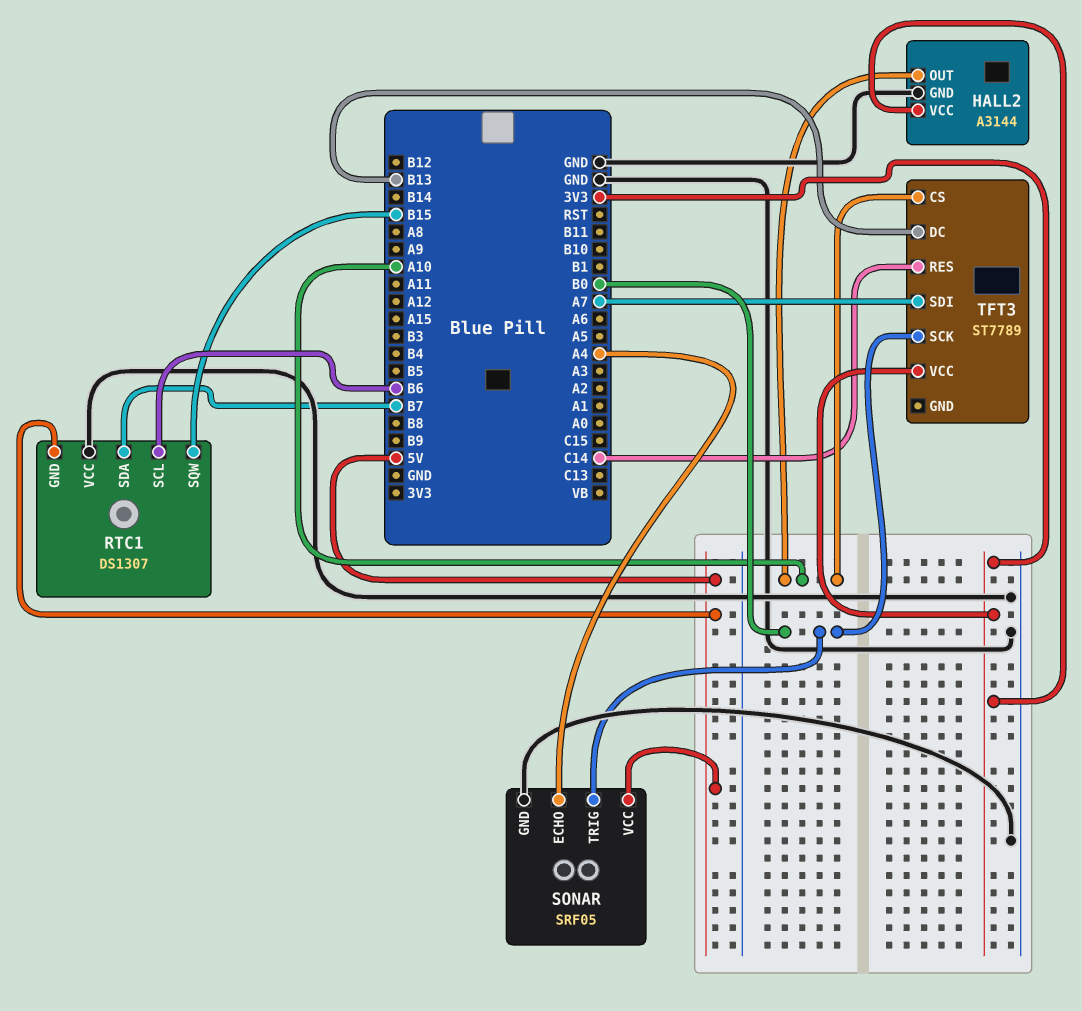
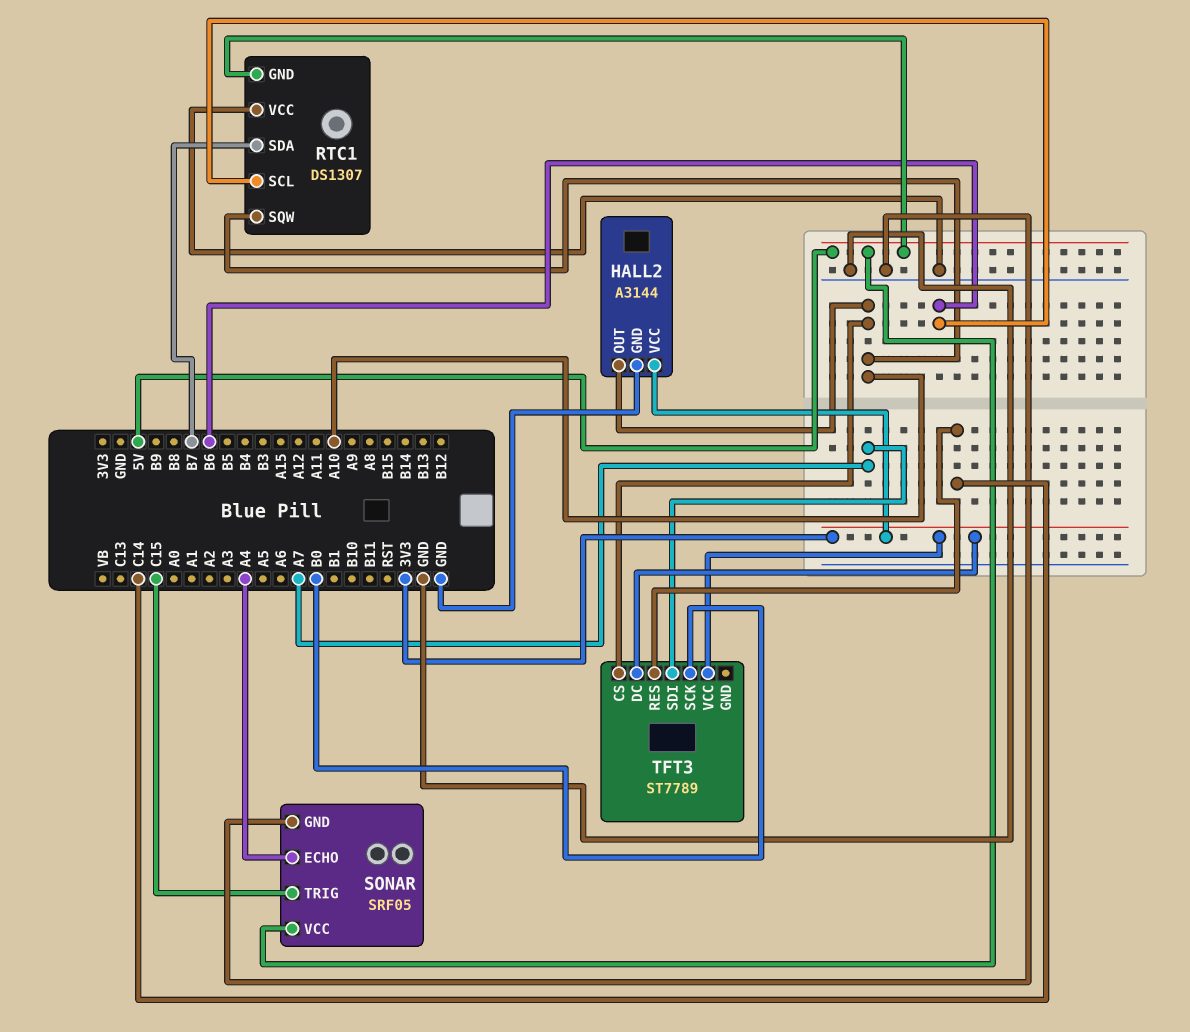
RTC1 pin SQW: B15 -> A10
SONAR pin TRIG: B0 -> C15
TFT3 pin DC: B13 -> 3V3

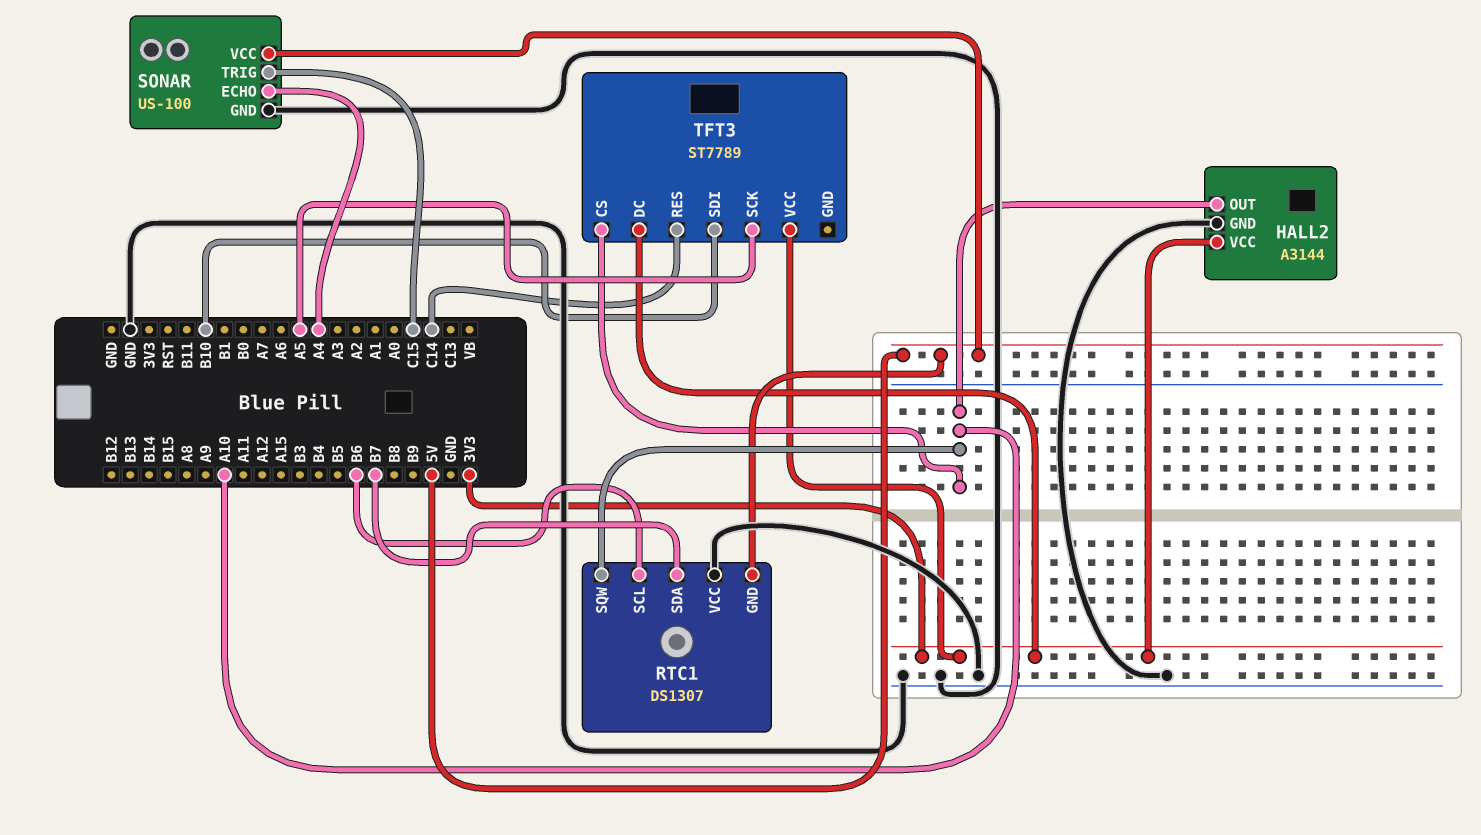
SONAR: SRF05 -> US-100
TFT3 pin SCK: B0 -> A5
TFT3 pin SDI: A7 -> B10

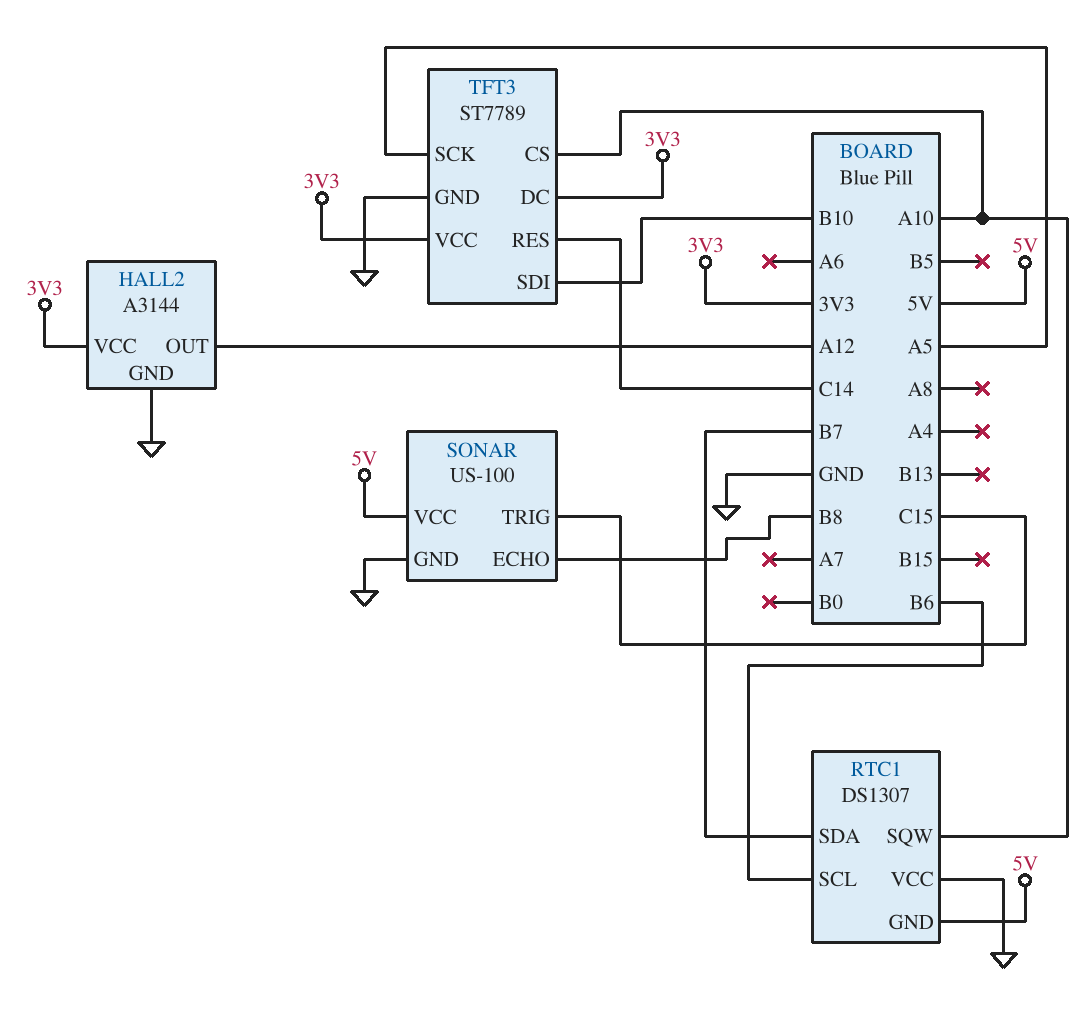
HALL2 pin OUT: A10 -> A12
SONAR pin ECHO: A4 -> B8
TFT3 pin GND: none -> GND

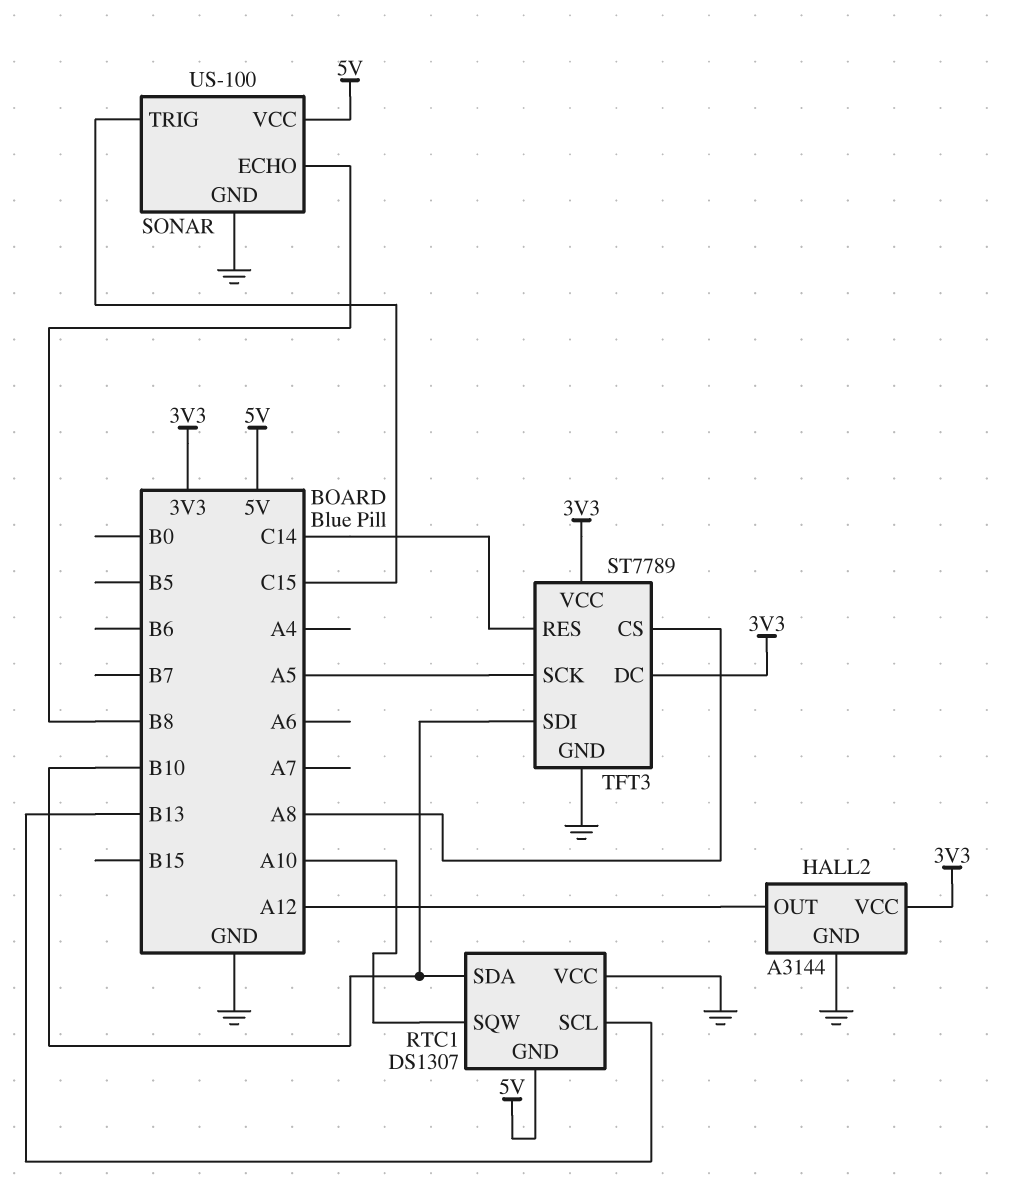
RTC1 pin SCL: B6 -> B13
RTC1 pin SDA: B7 -> B10
TFT3 pin CS: A10 -> A8

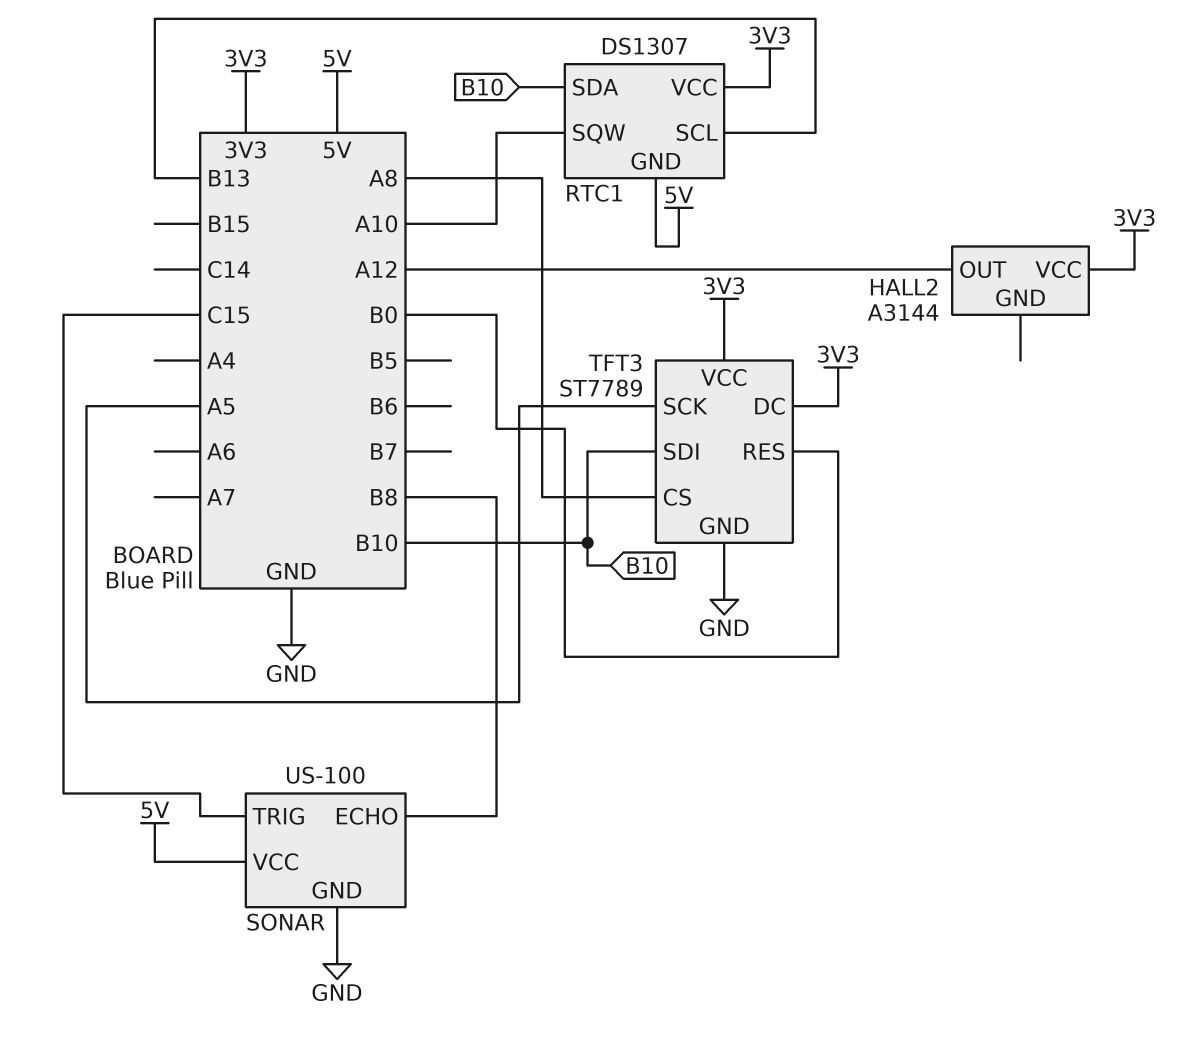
HALL2 pin GND: GND -> none
RTC1 pin VCC: GND -> 3V3
TFT3 pin RES: C14 -> B0

